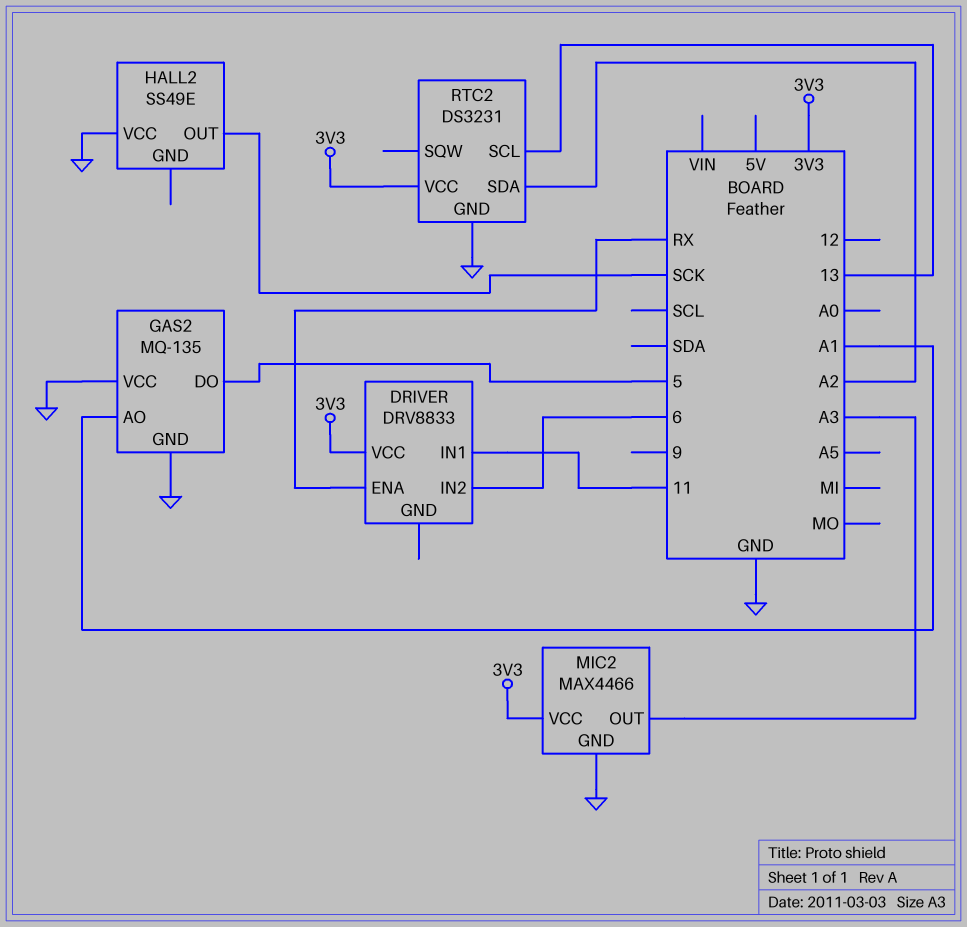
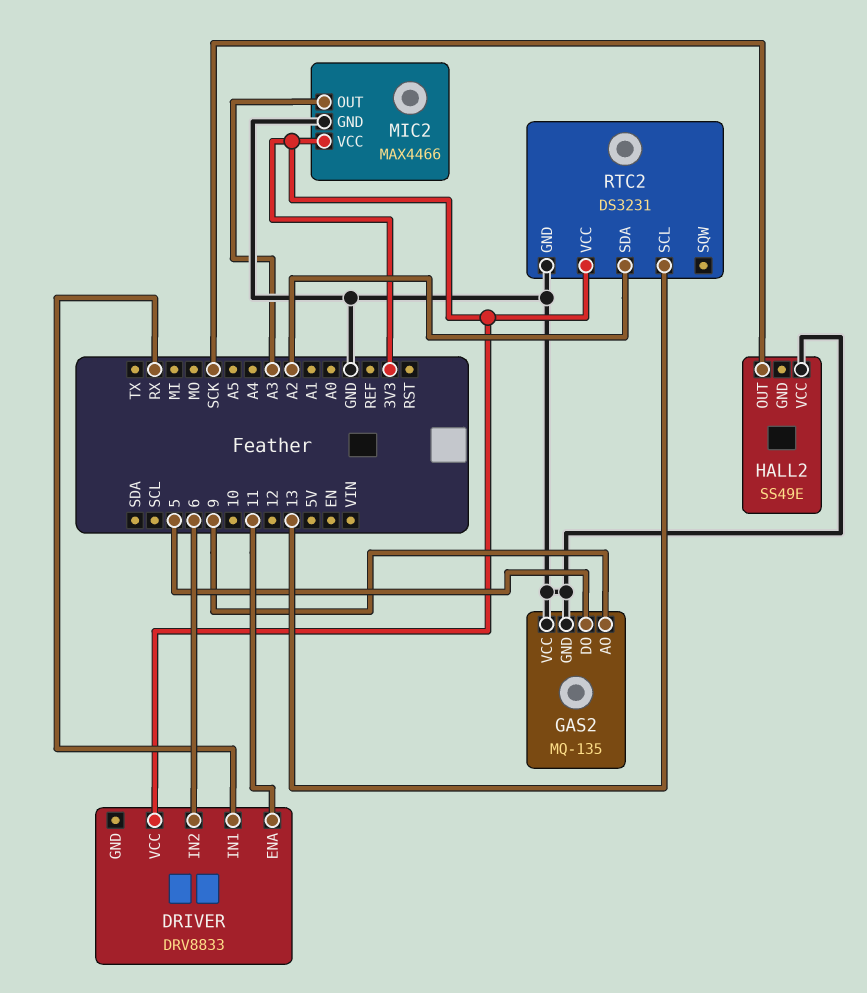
DRIVER pin ENA: RX -> 11
DRIVER pin IN1: 11 -> RX
GAS2 pin AO: A1 -> 9

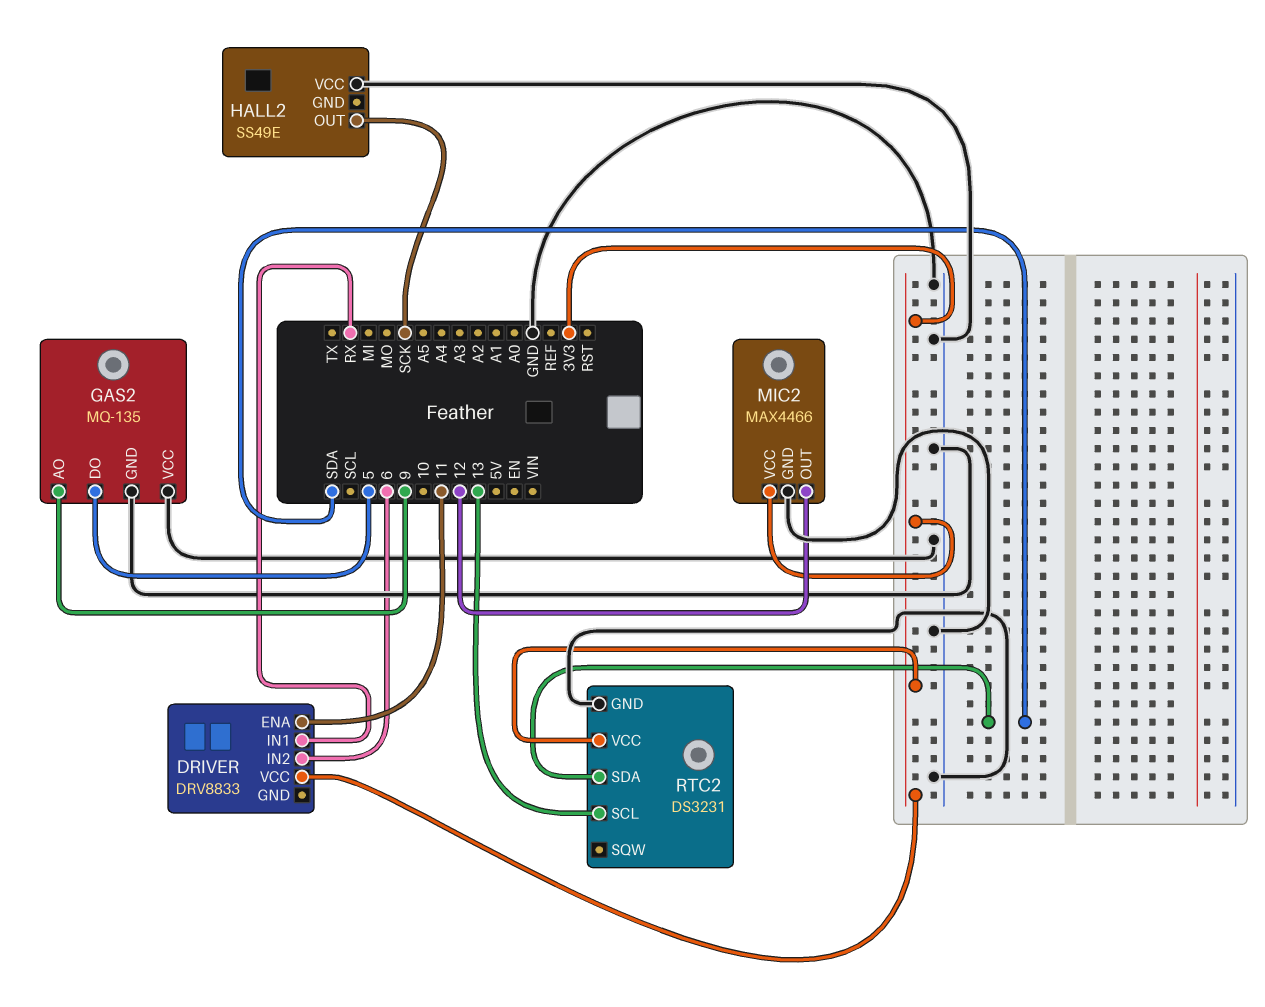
MIC2 pin OUT: A3 -> 12
RTC2 pin SDA: A2 -> SDA

